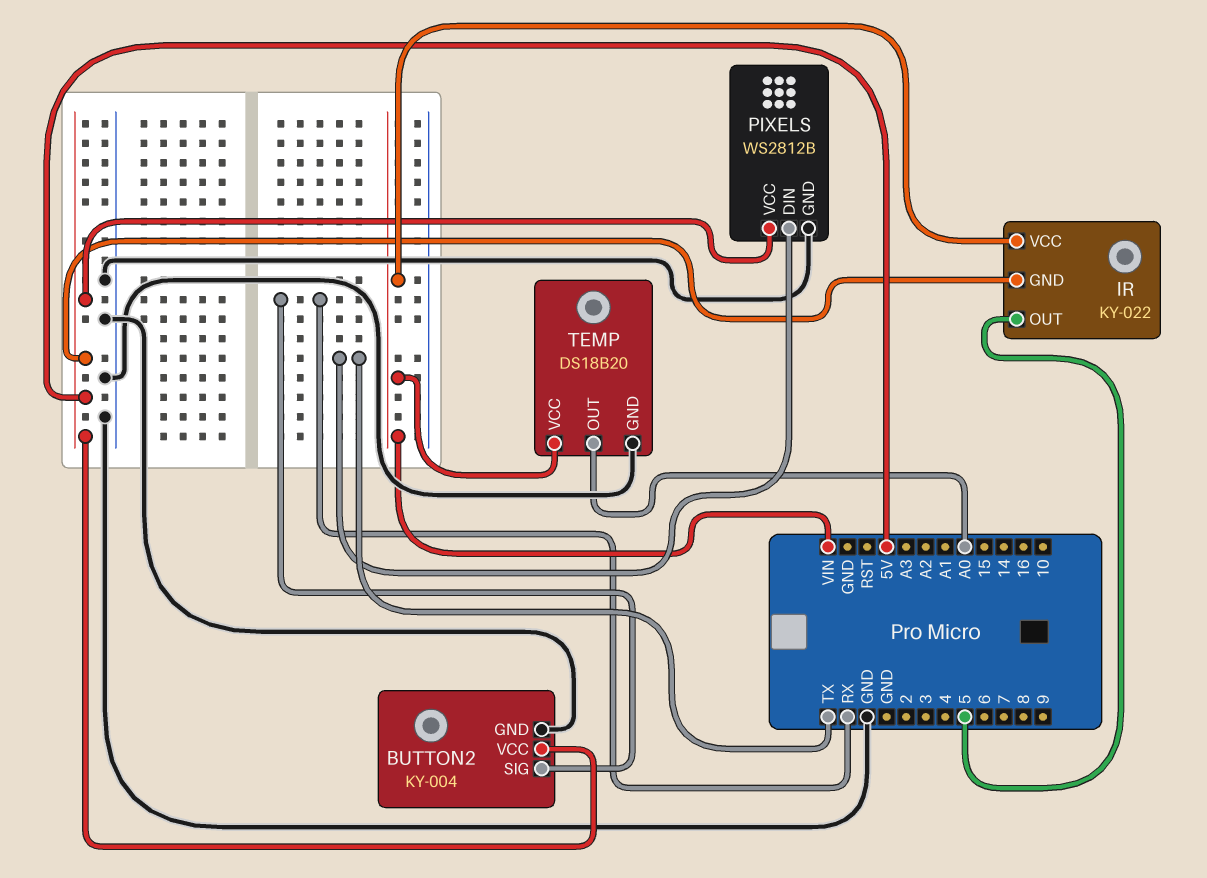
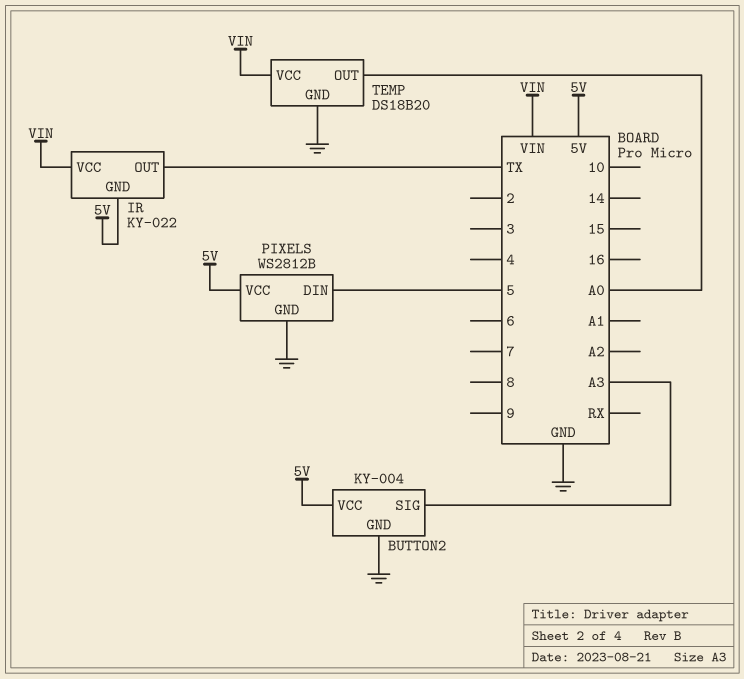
BUTTON2 pin SIG: RX -> A3
IR pin OUT: 5 -> TX
PIXELS pin DIN: TX -> 5

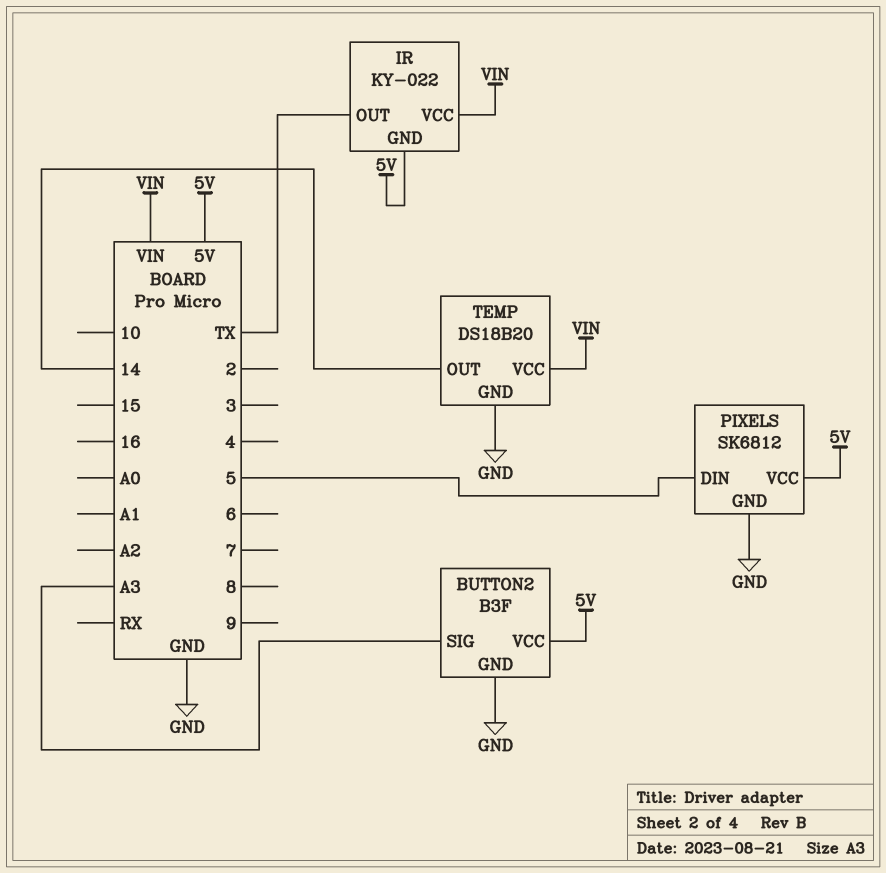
BUTTON2: KY-004 -> B3F
PIXELS: WS2812B -> SK6812
TEMP pin OUT: A0 -> 14

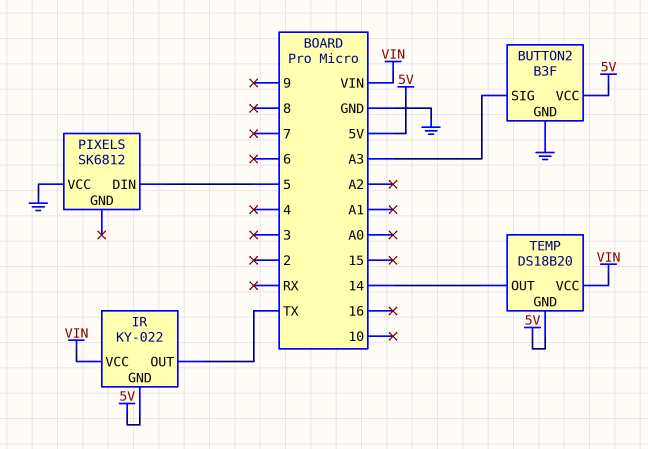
PIXELS pin GND: GND -> none
PIXELS pin VCC: 5V -> GND
TEMP pin GND: GND -> 5V

